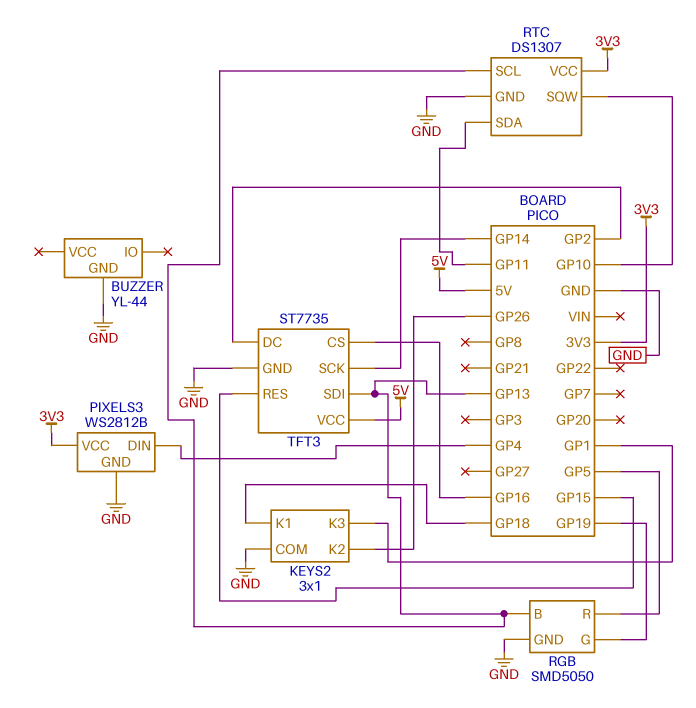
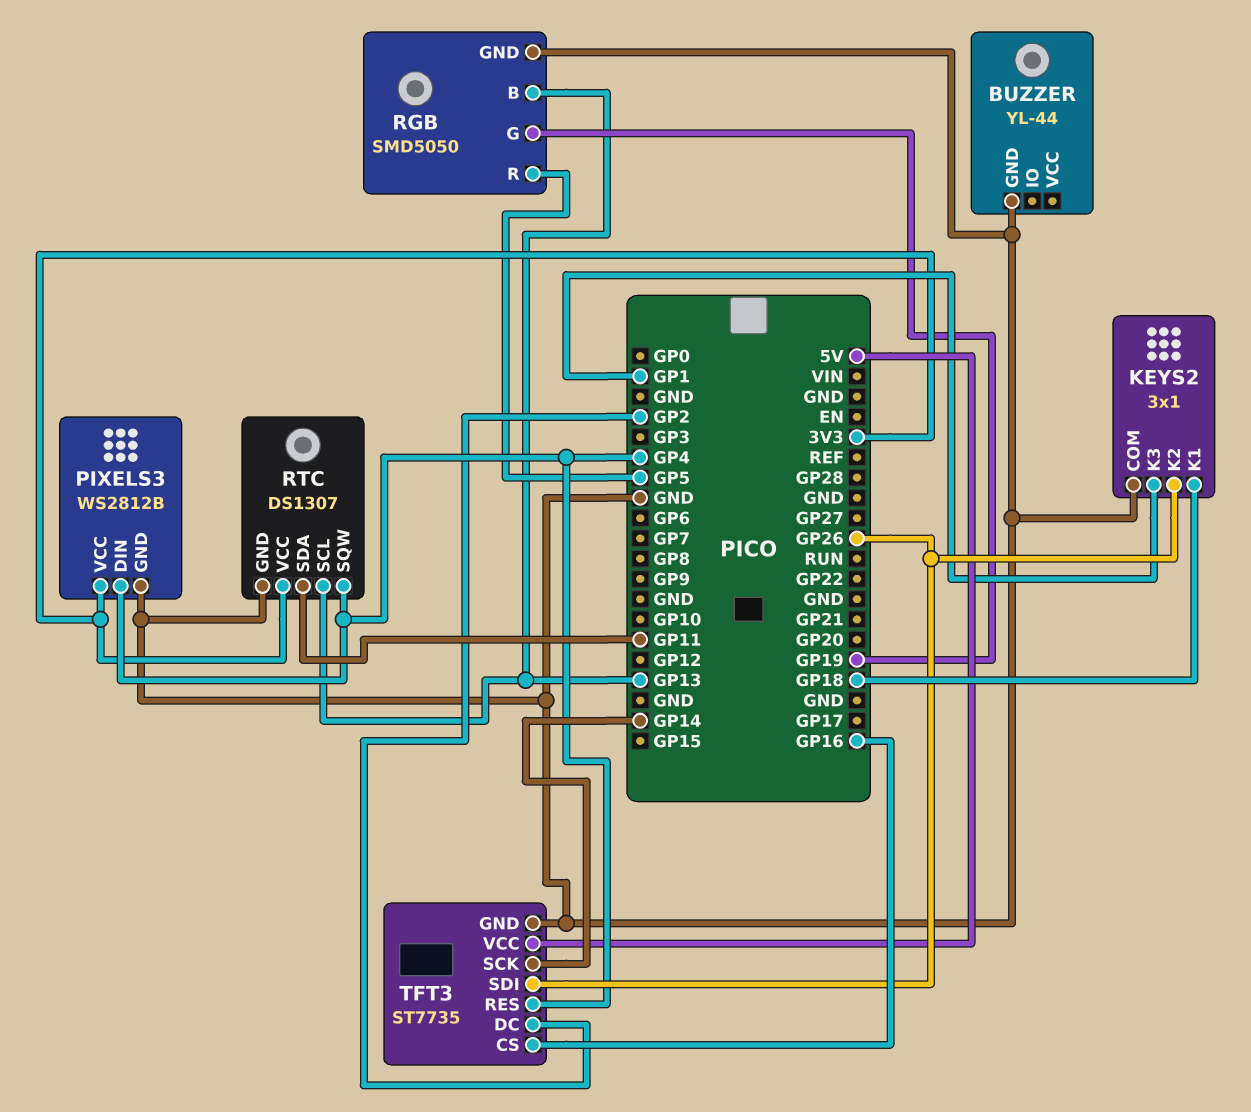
RTC pin SQW: GP10 -> GP4
TFT3 pin RES: GP15 -> GP4
TFT3 pin SDI: GP13 -> GP26

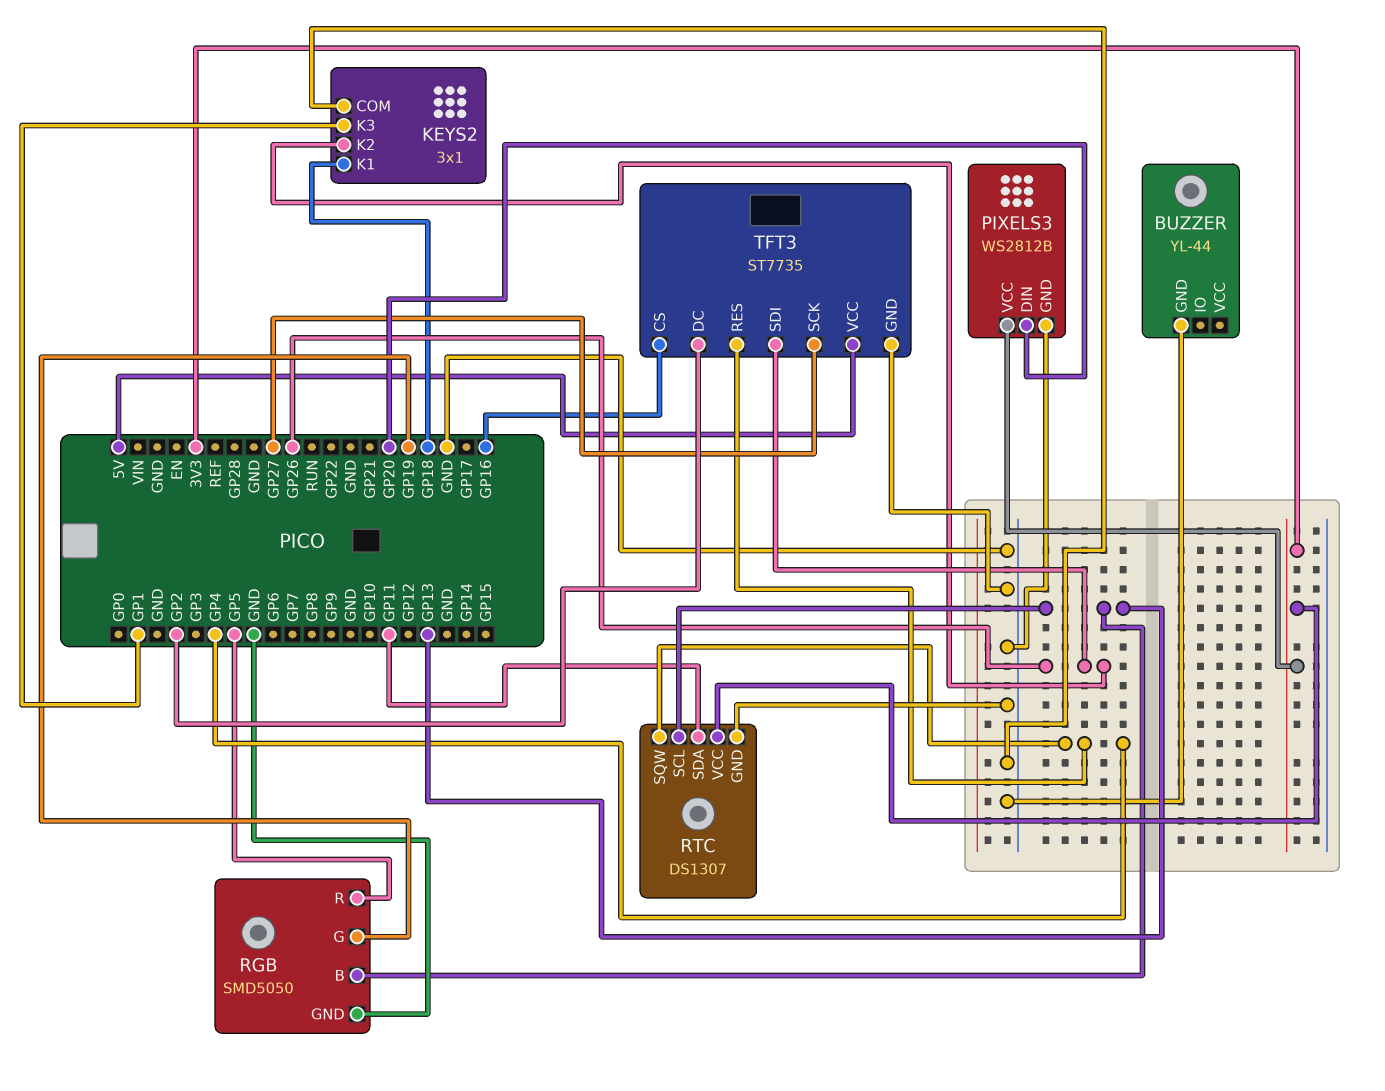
PIXELS3 pin DIN: GP4 -> GP20
TFT3 pin SCK: GP14 -> GP27

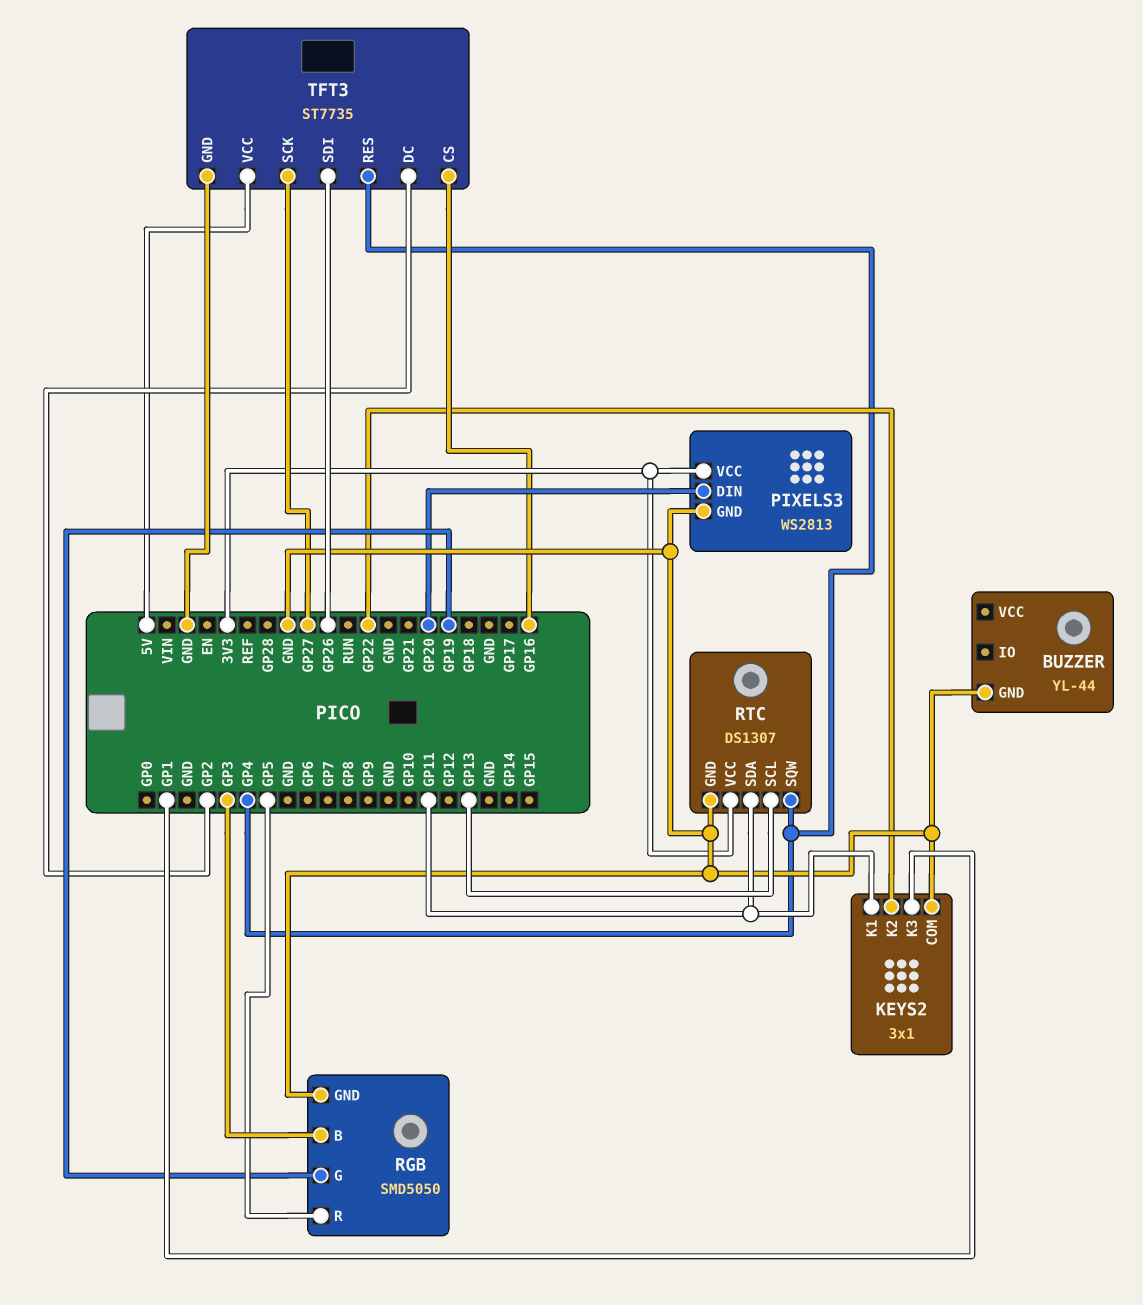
KEYS2 pin K1: GP18 -> GP11
KEYS2 pin K2: GP26 -> GP22
PIXELS3: WS2812B -> WS2813
RGB pin B: GP13 -> GP3

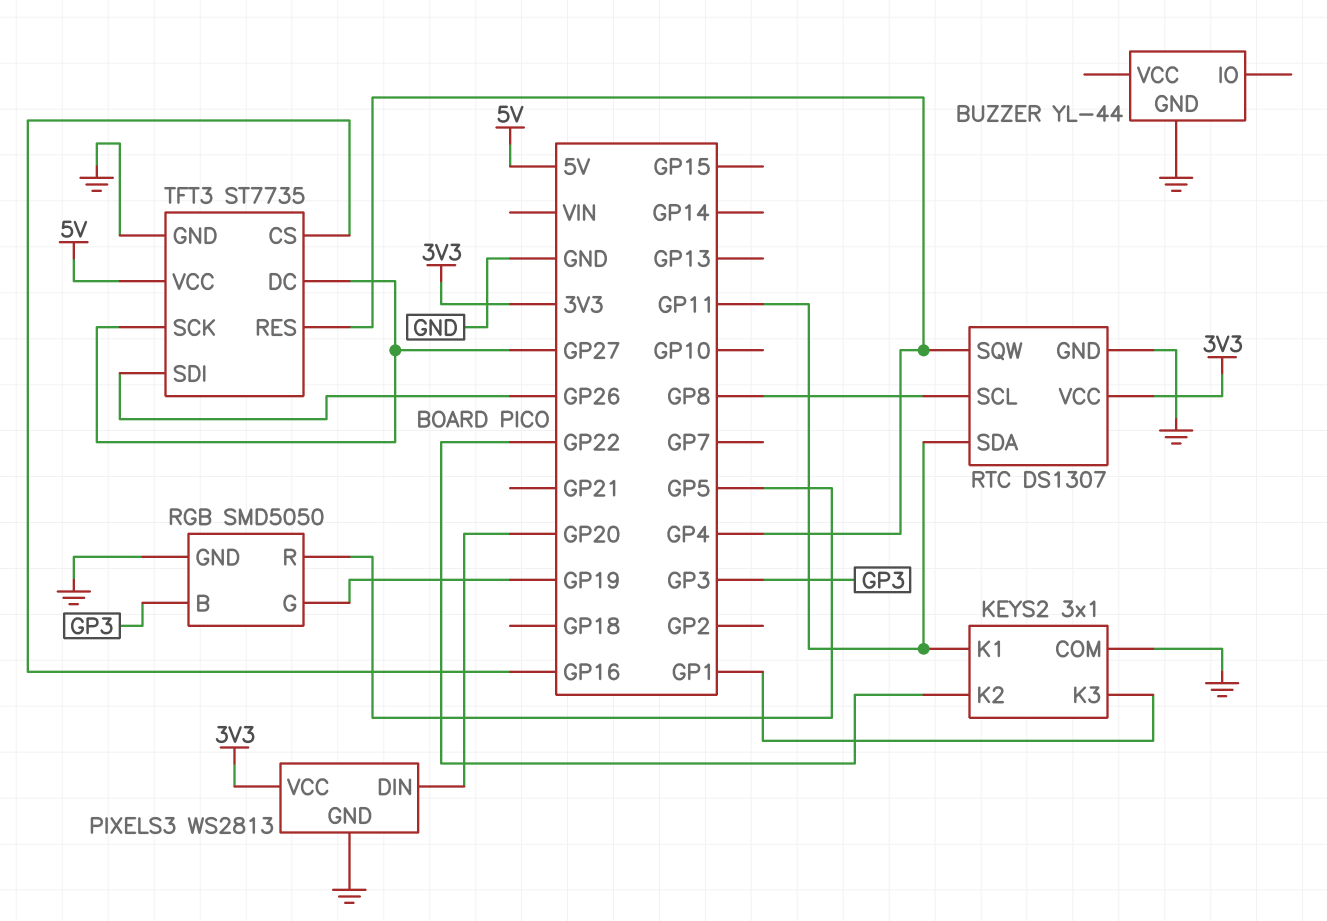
RTC pin SCL: GP13 -> GP8
TFT3 pin DC: GP2 -> GP27

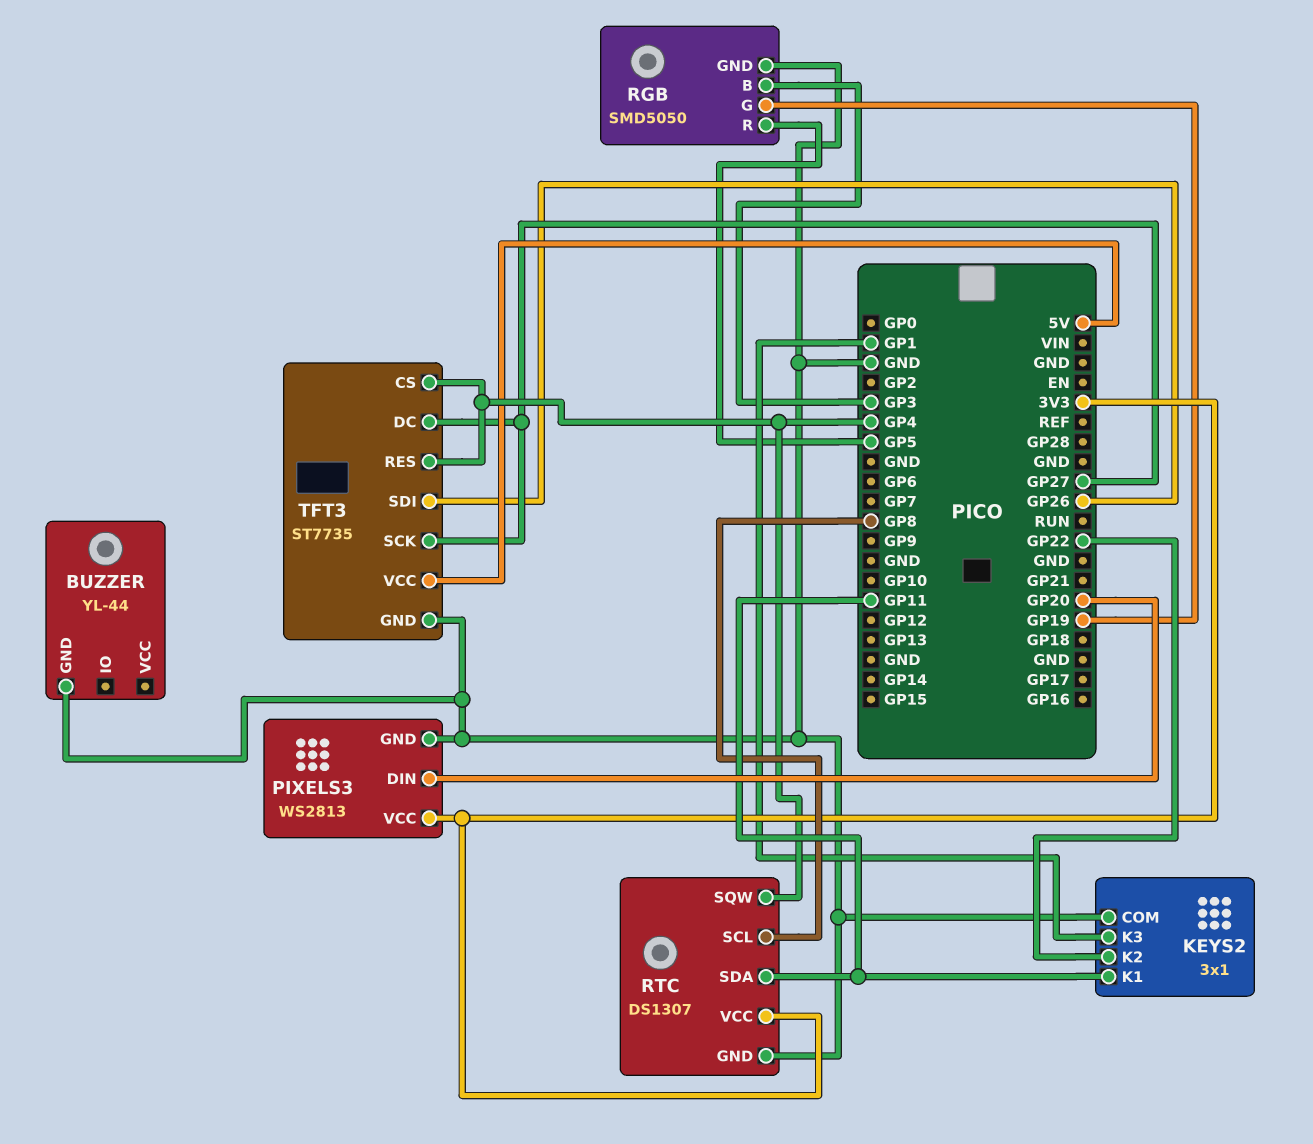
TFT3 pin CS: GP16 -> GP4

